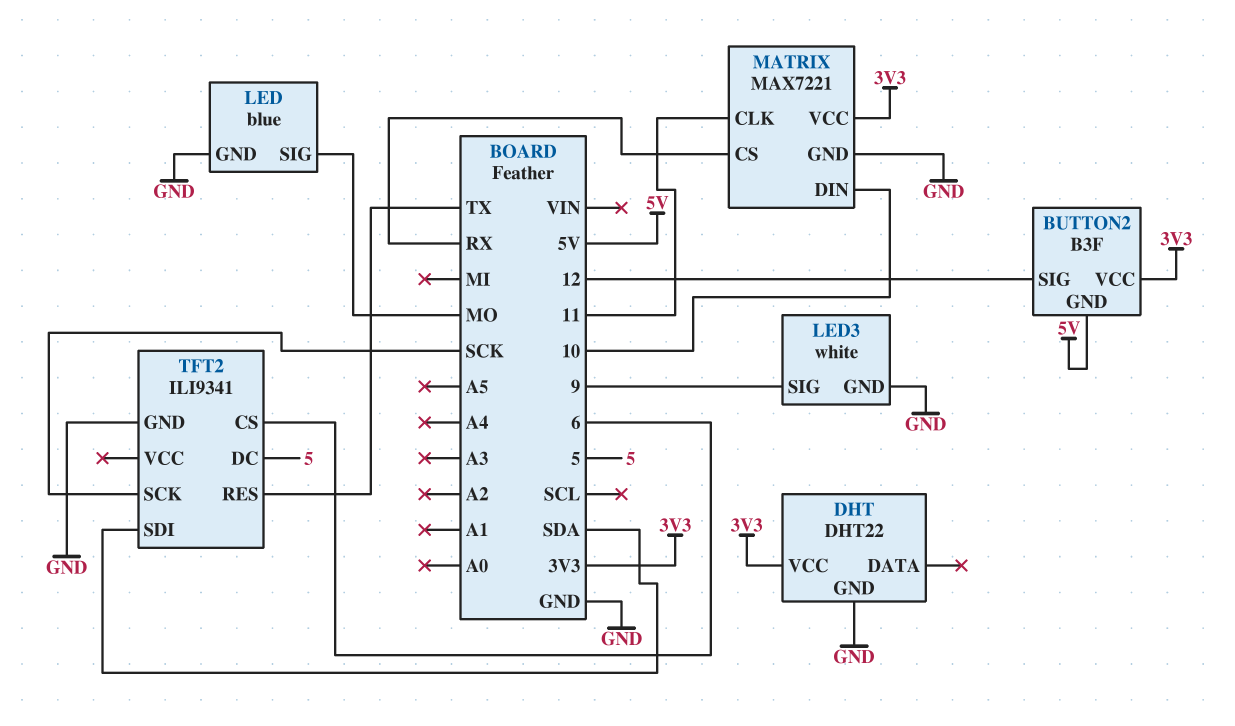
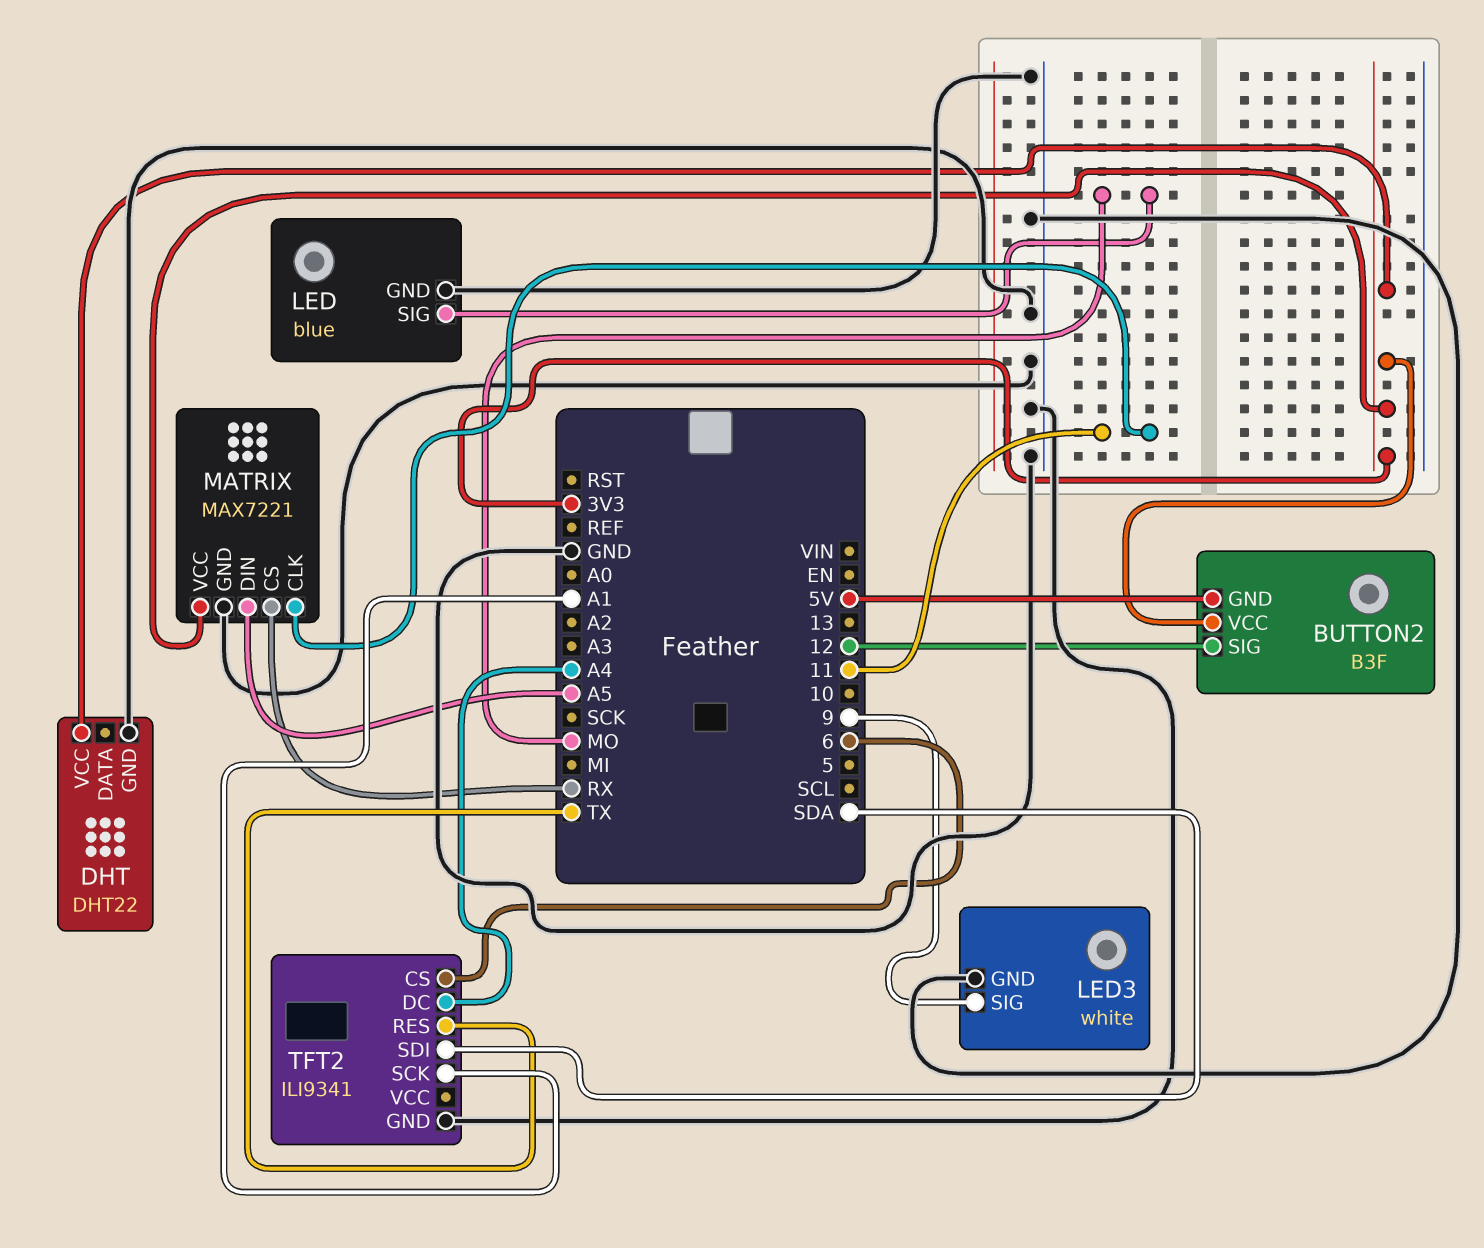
MATRIX pin DIN: 10 -> A5
TFT2 pin DC: 5 -> A4
TFT2 pin SCK: SCK -> A1

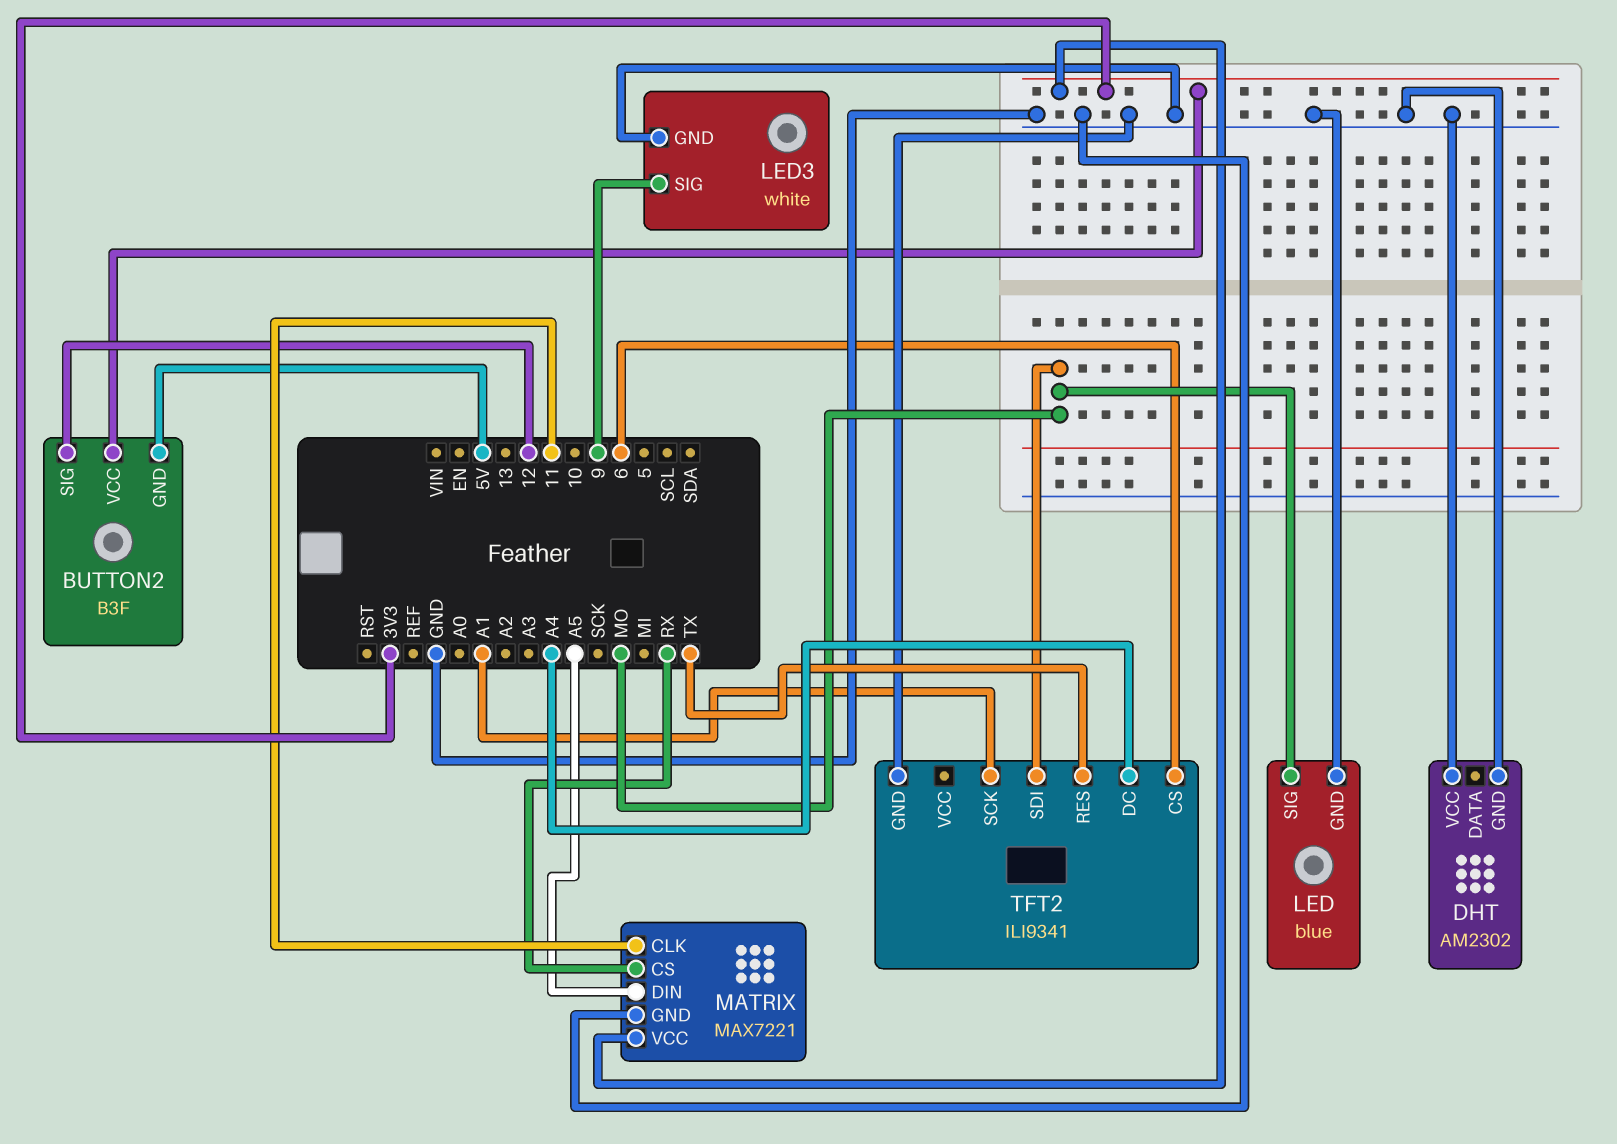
DHT: DHT22 -> AM2302
DHT pin VCC: 3V3 -> GND
TFT2 pin SDI: SDA -> MO

